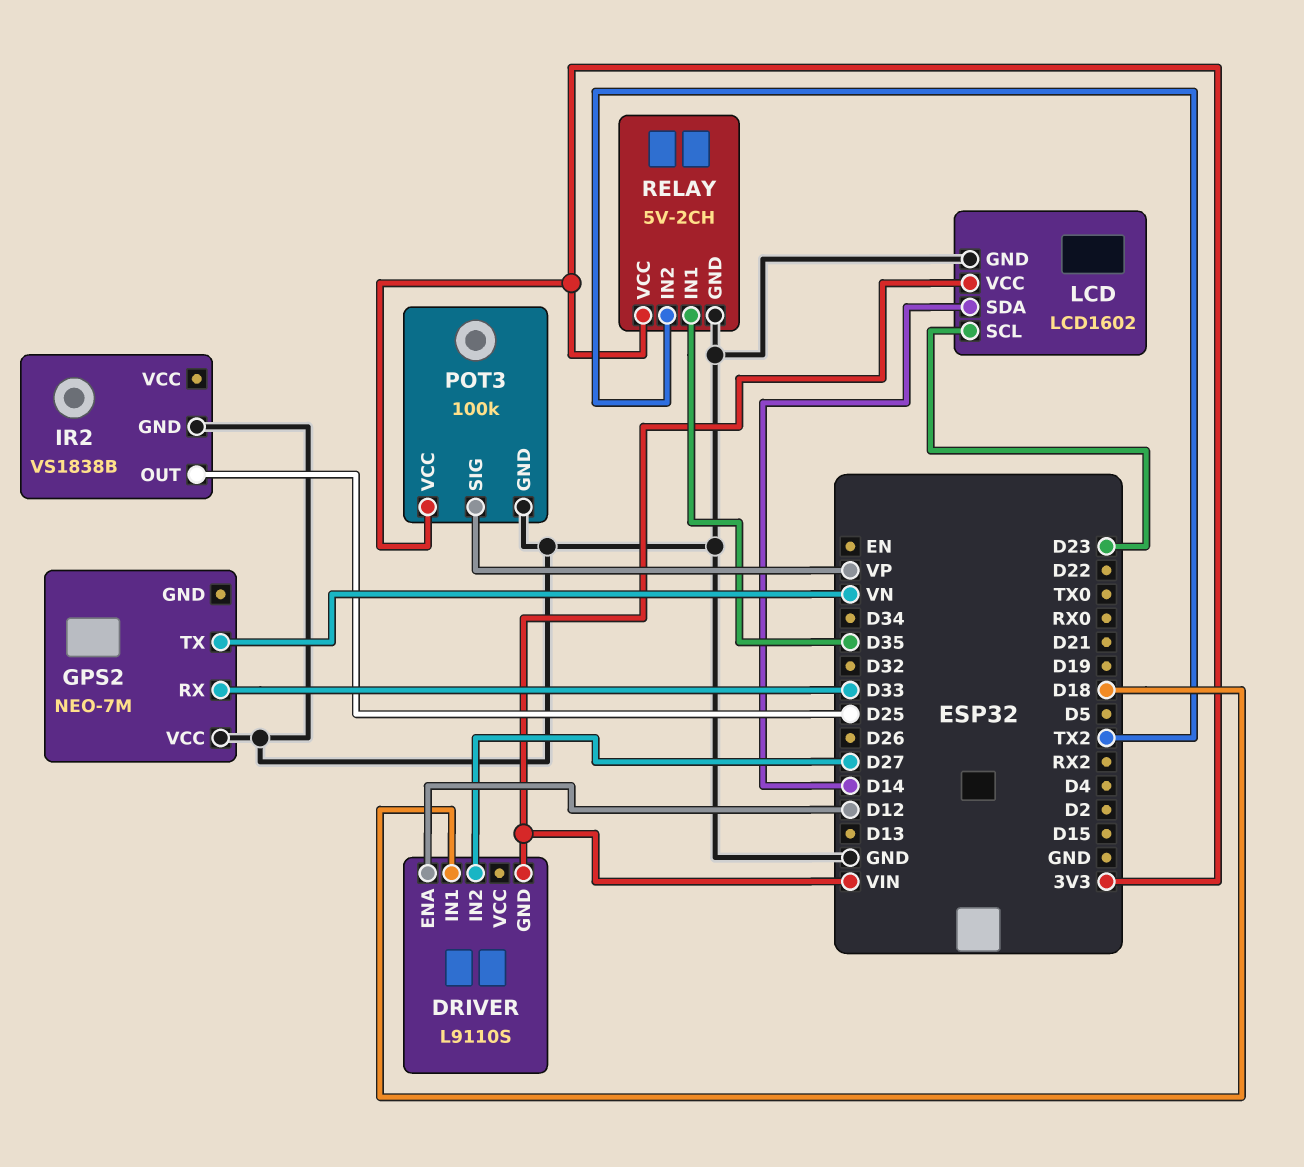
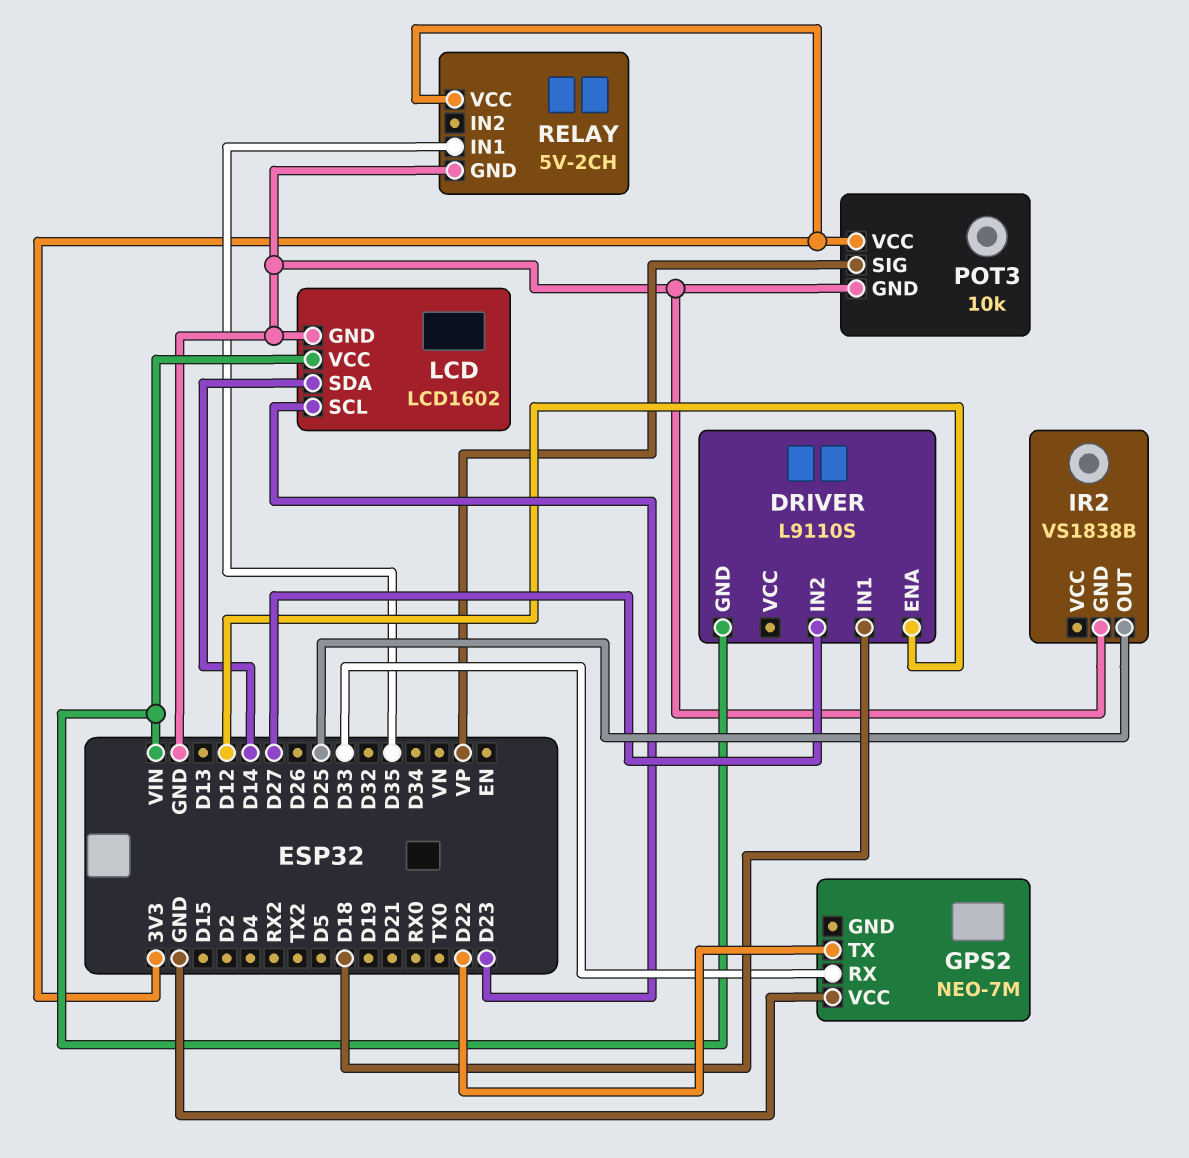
GPS2 pin TX: VN -> D22
POT3: 100k -> 10k
RELAY pin IN2: TX2 -> none

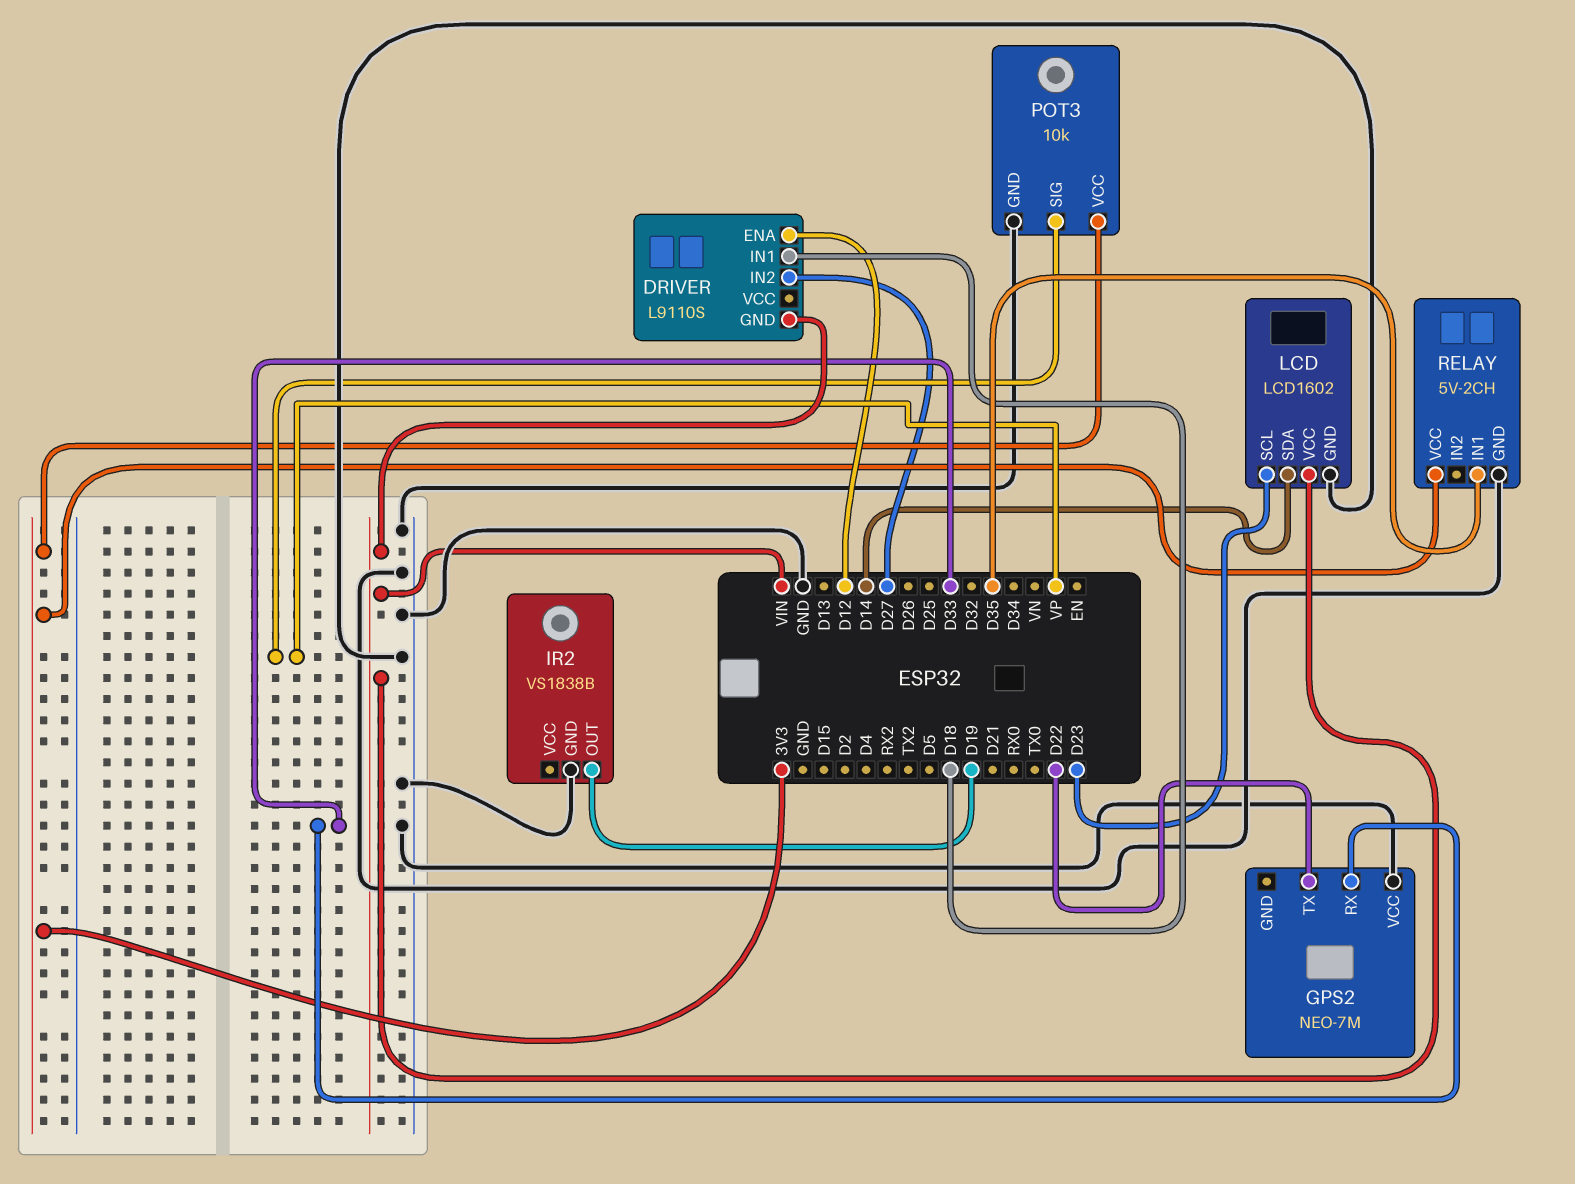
IR2 pin OUT: D25 -> D19

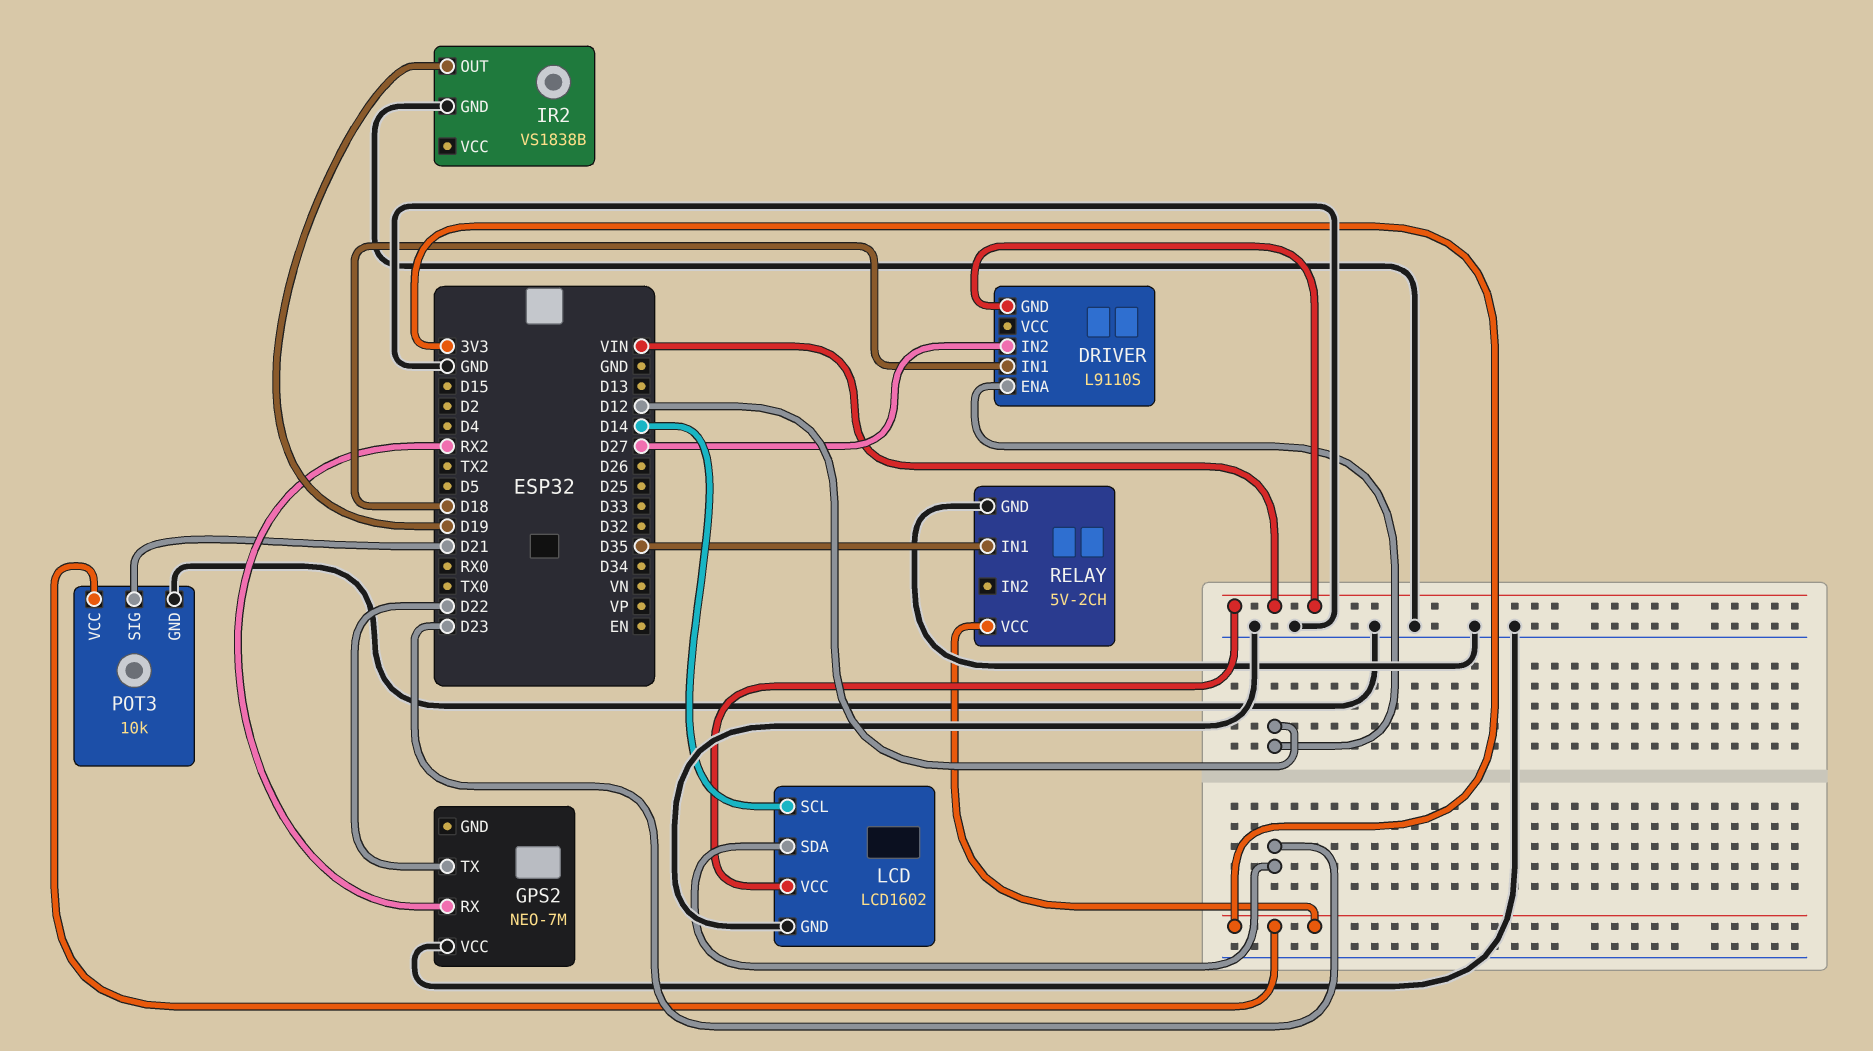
GPS2 pin RX: D33 -> RX2
LCD pin SCL: D23 -> D14
LCD pin SDA: D14 -> D23
POT3 pin SIG: VP -> D21

